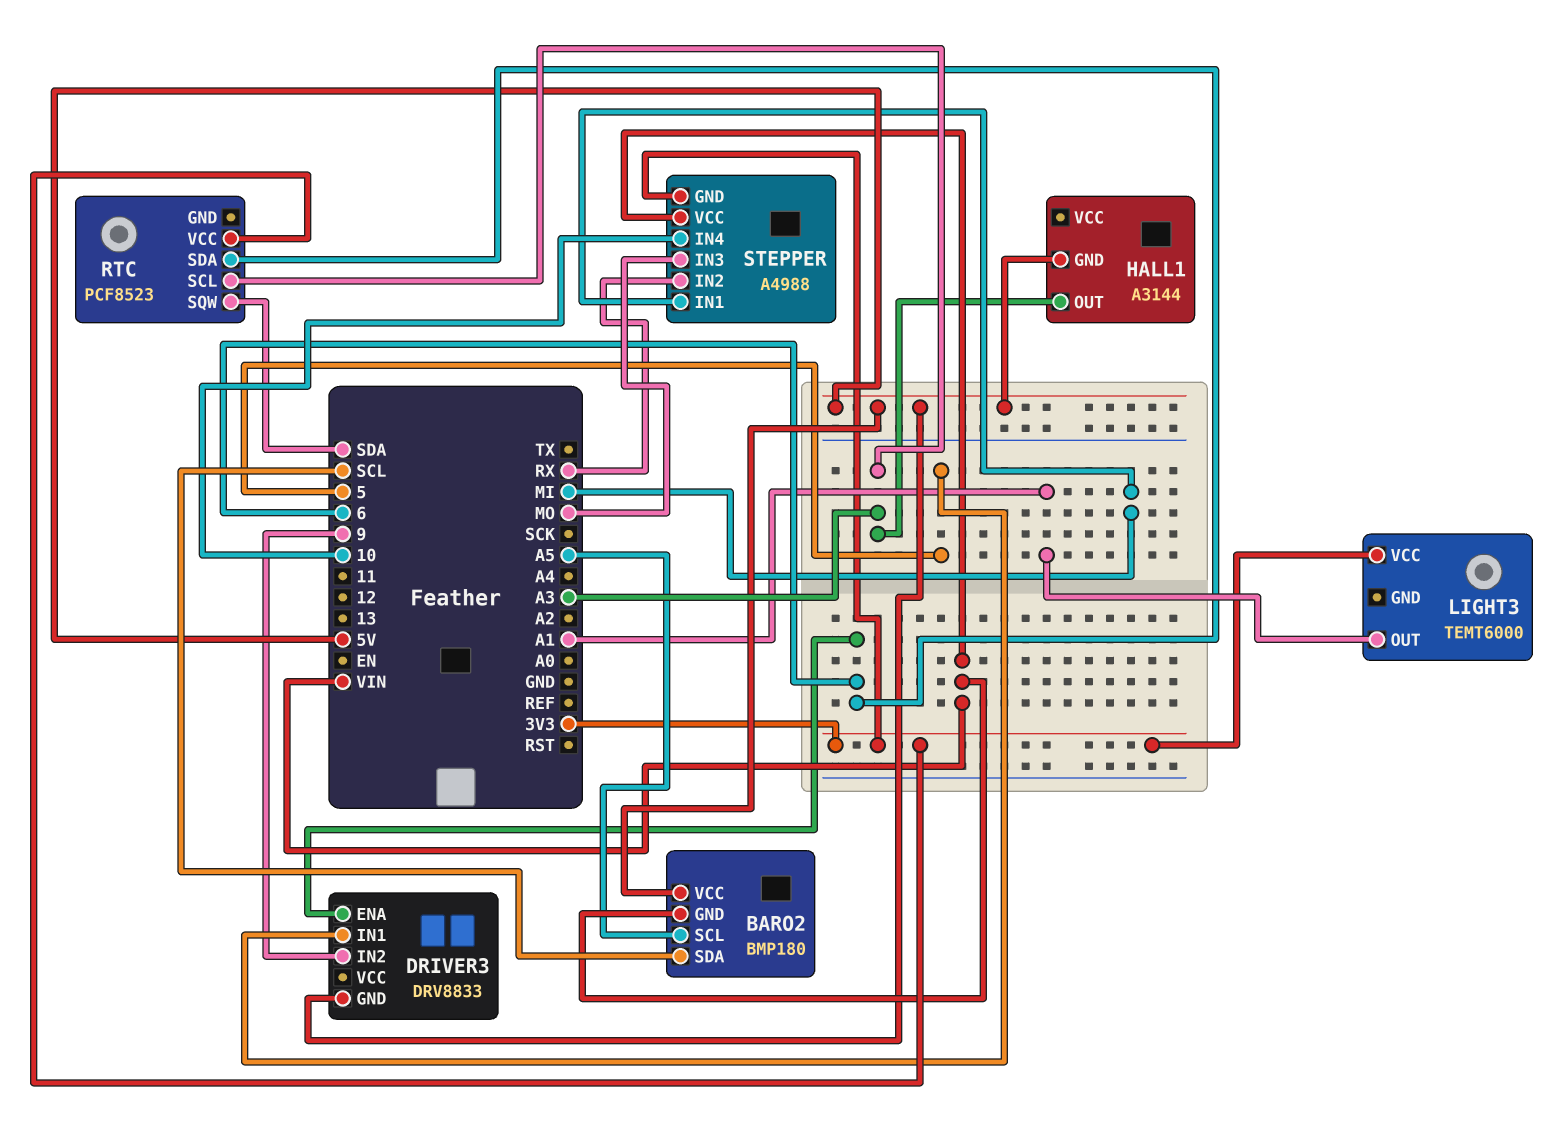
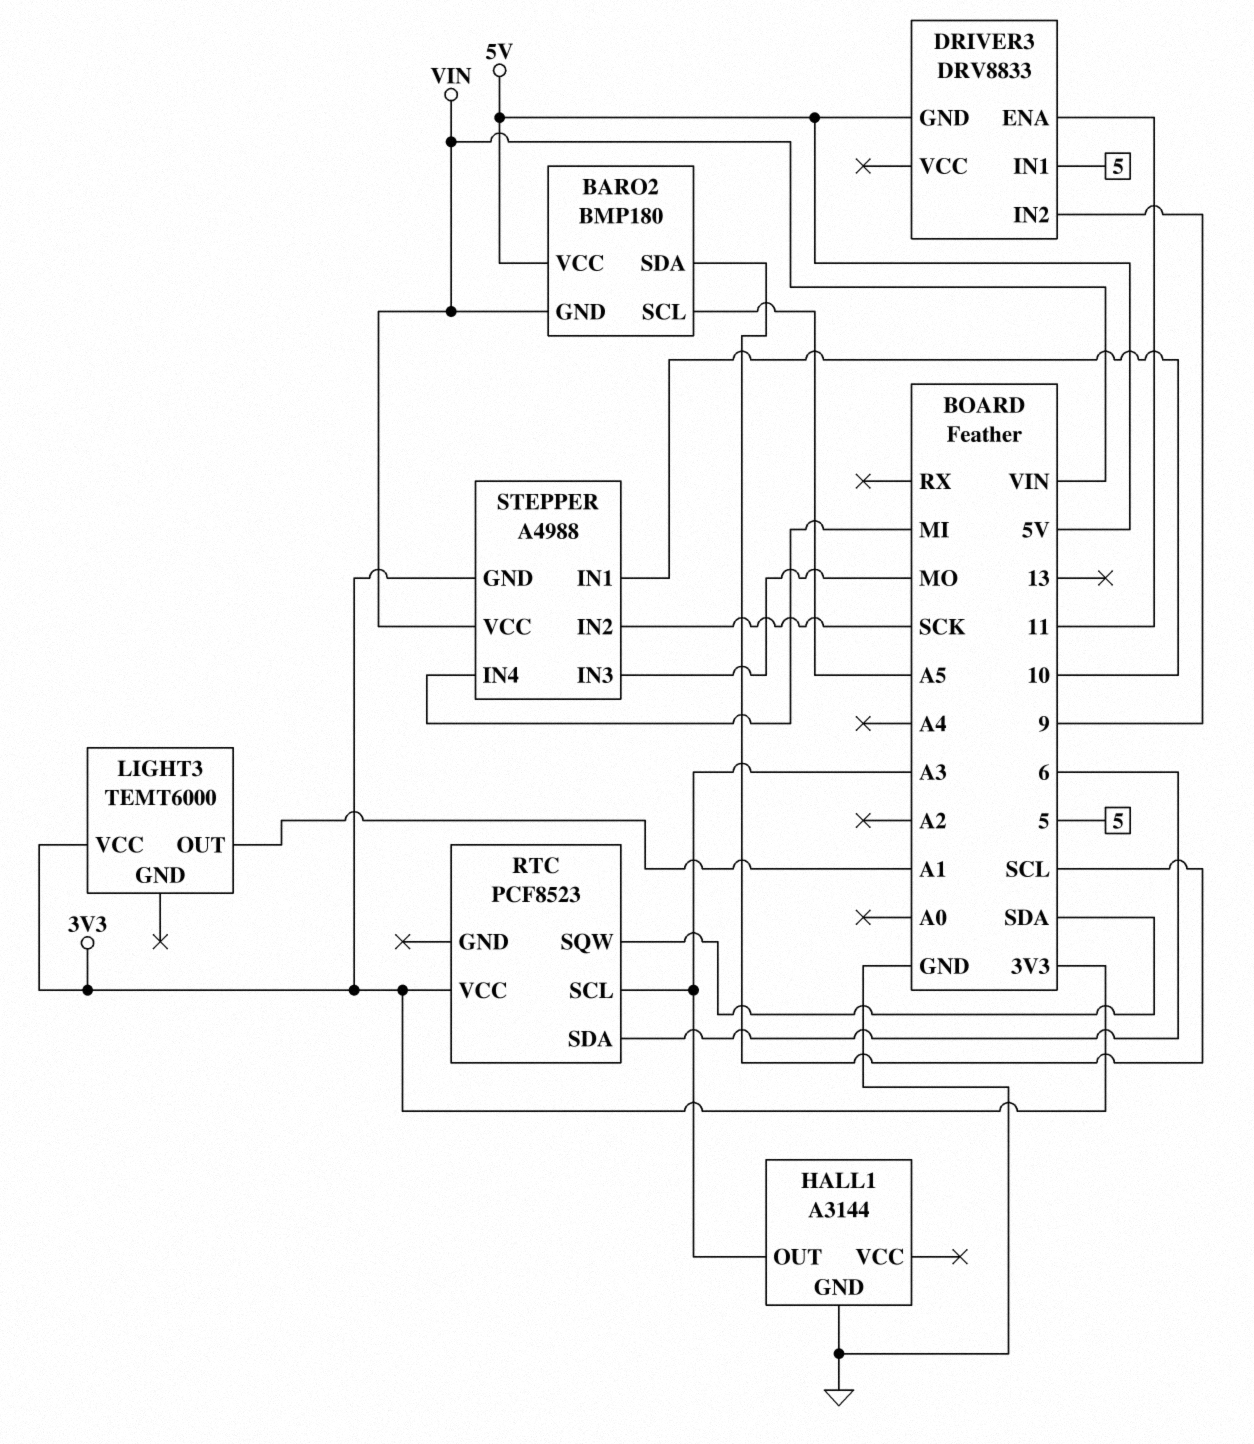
DRIVER3 pin ENA: 6 -> 11
HALL1 pin GND: 5V -> GND
STEPPER pin IN1: MI -> 10
STEPPER pin IN2: RX -> SCK
STEPPER pin IN4: 10 -> MI

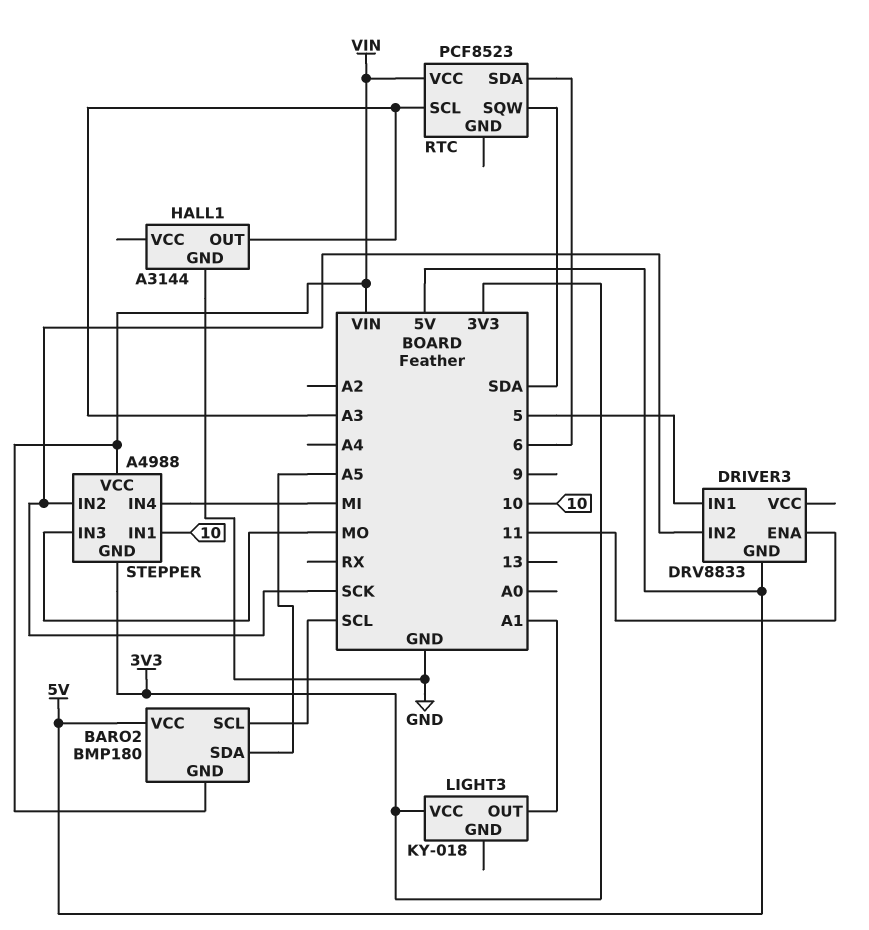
BARO2 pin SCL: A5 -> SCL
BARO2 pin SDA: SCL -> A5
DRIVER3 pin IN2: 9 -> SCK
LIGHT3: TEMT6000 -> KY-018
RTC pin VCC: 3V3 -> VIN

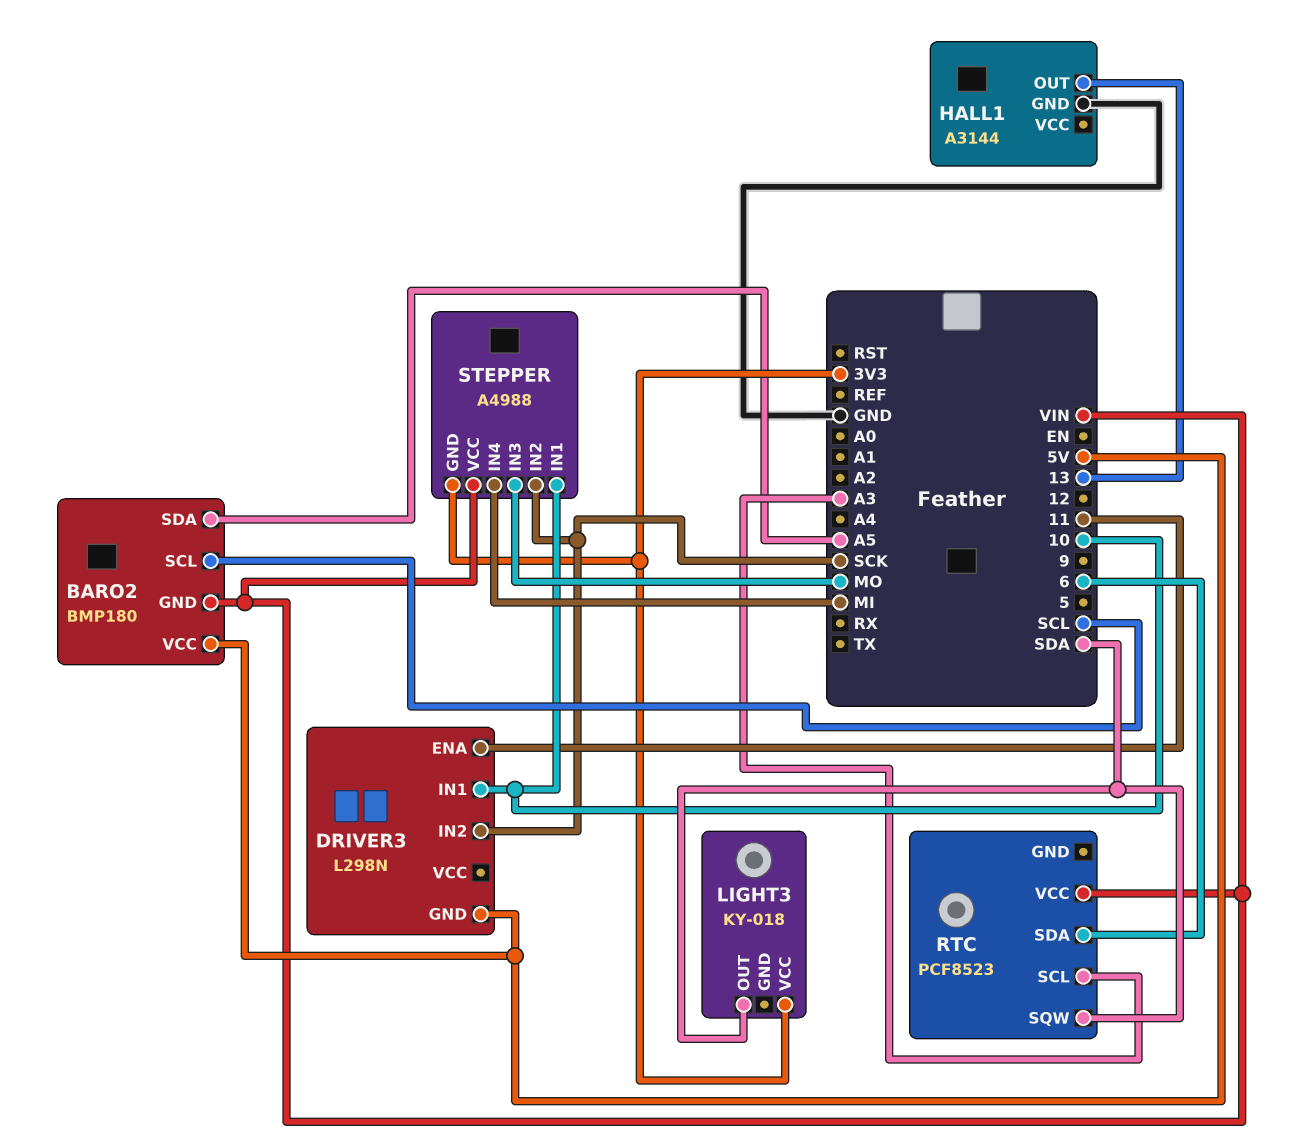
DRIVER3: DRV8833 -> L298N
DRIVER3 pin IN1: 5 -> 10
HALL1 pin OUT: A3 -> 13
LIGHT3 pin OUT: A1 -> SDA

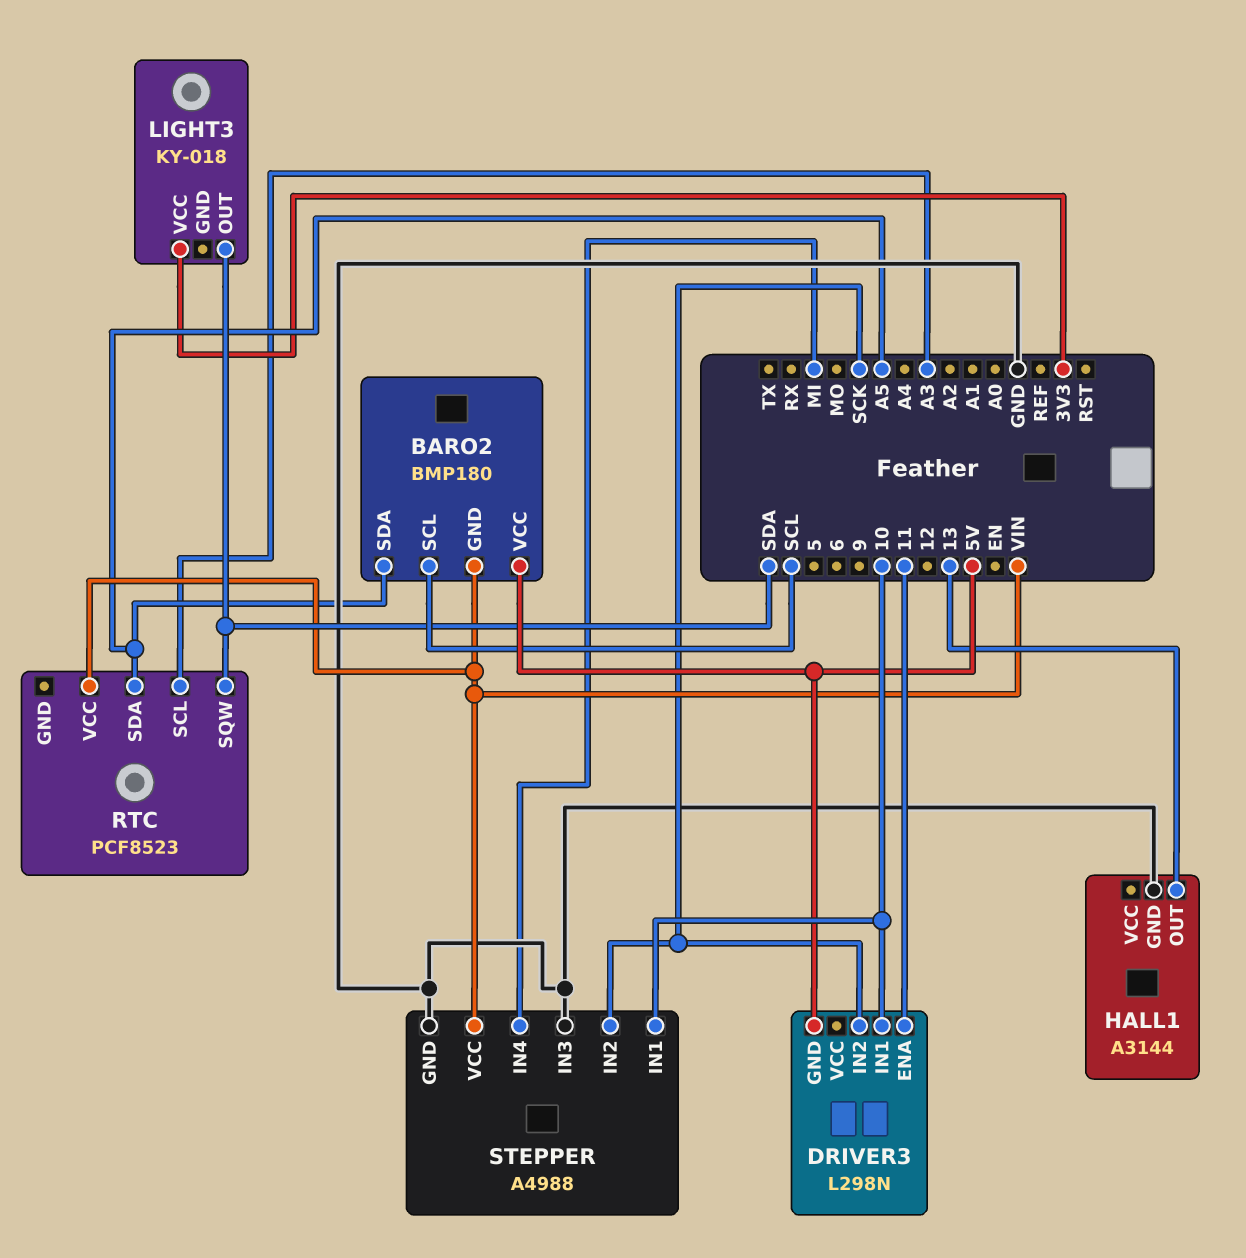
RTC pin SDA: 6 -> A5
STEPPER pin GND: 3V3 -> GND
STEPPER pin IN3: MO -> GND

